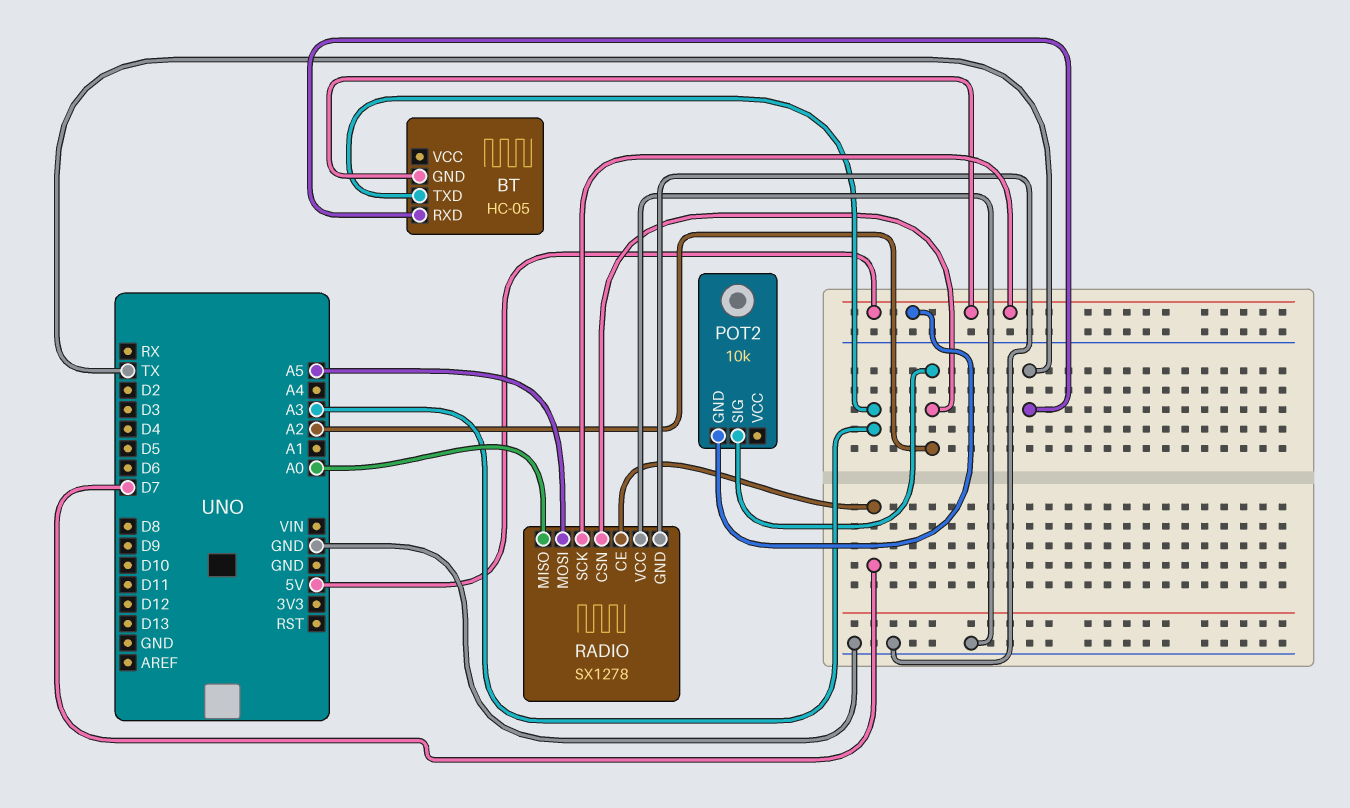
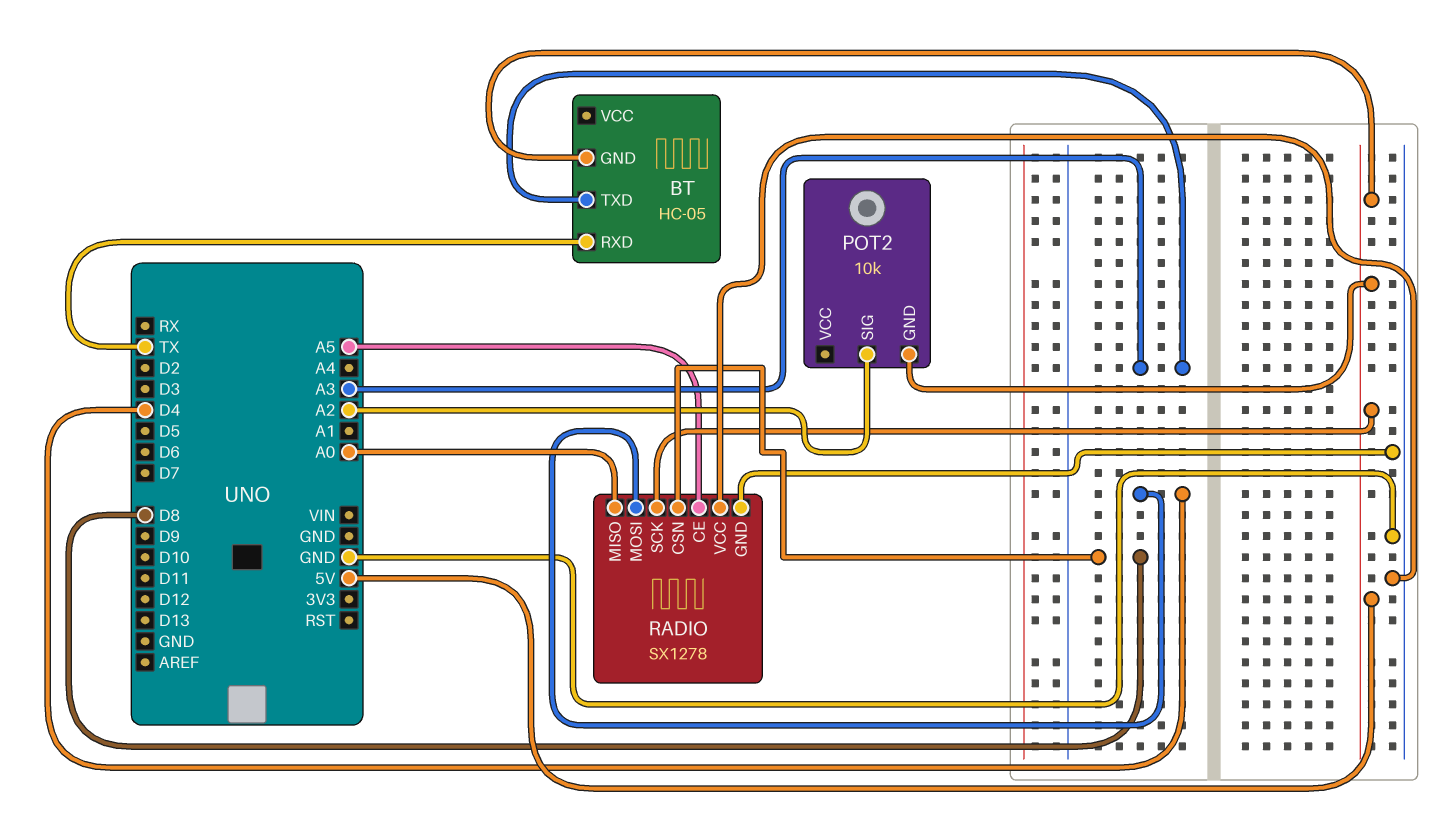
RADIO pin CE: D7 -> A5
RADIO pin CSN: A2 -> D8
RADIO pin MOSI: A5 -> D4

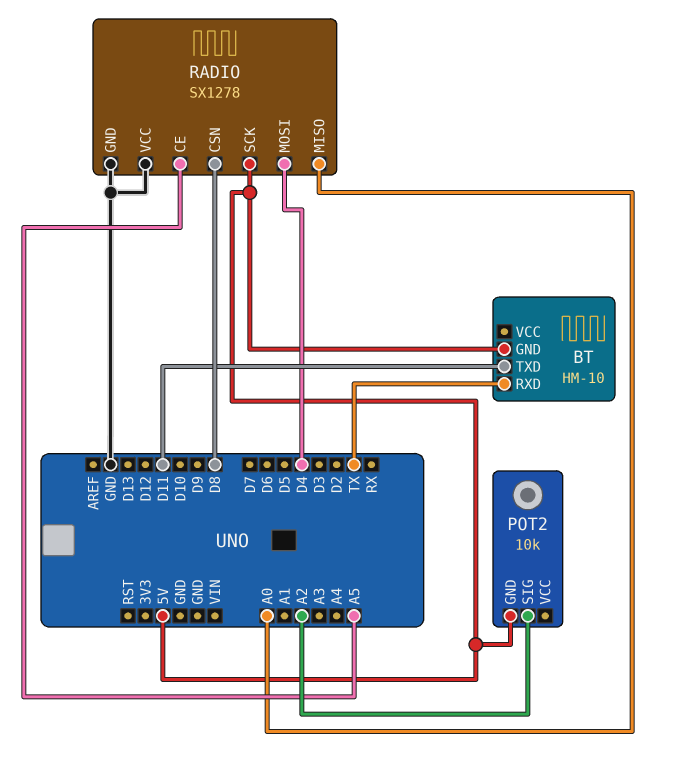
BT: HC-05 -> HM-10
BT pin TXD: A3 -> D11

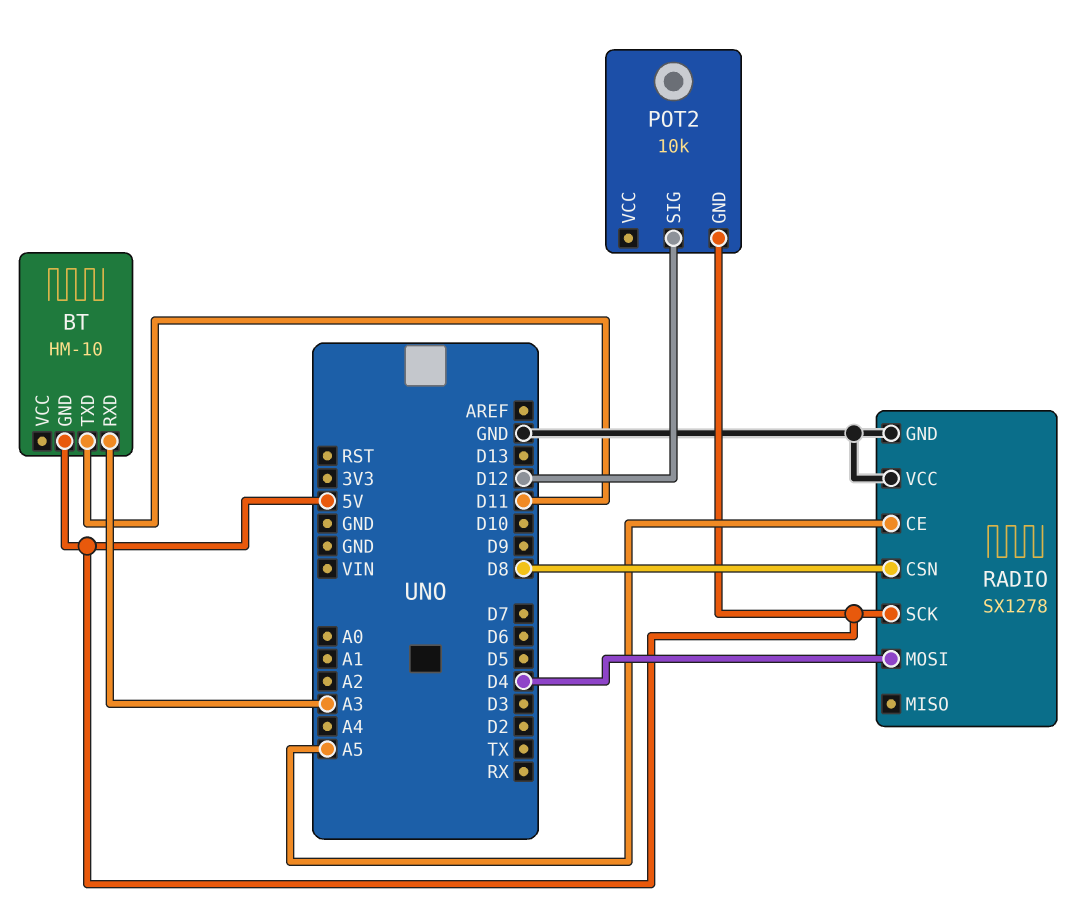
BT pin RXD: TX -> A3
POT2 pin SIG: A2 -> D12
RADIO pin MISO: A0 -> none

